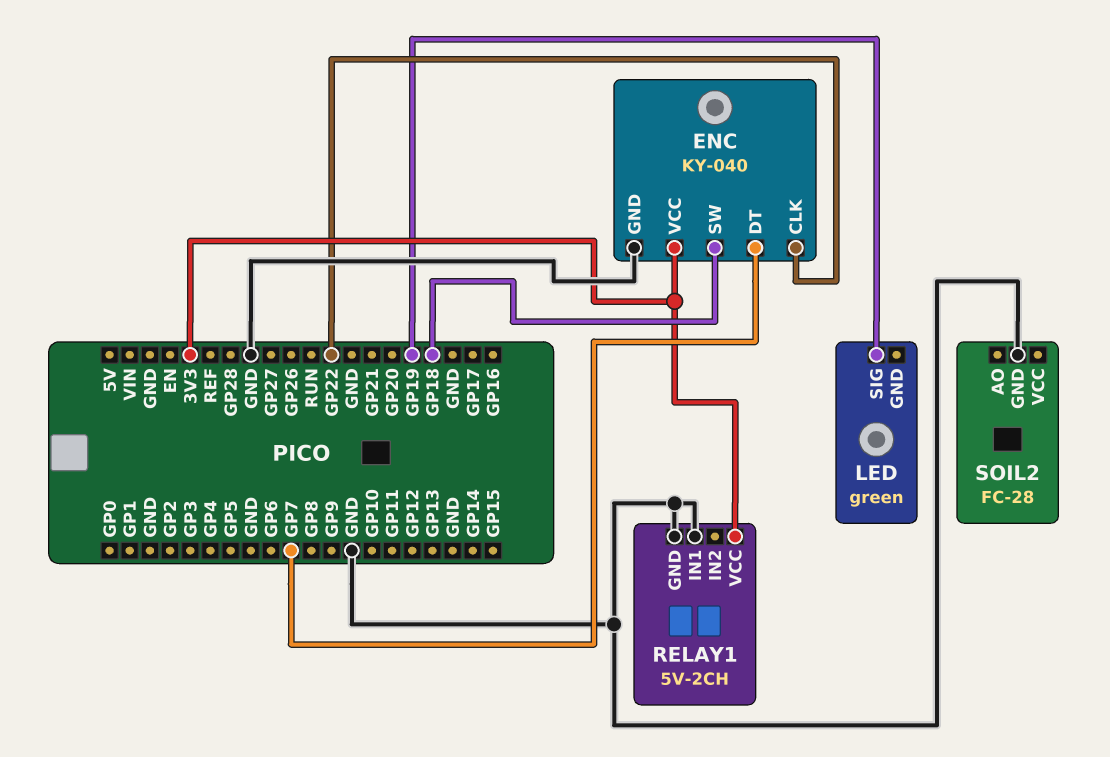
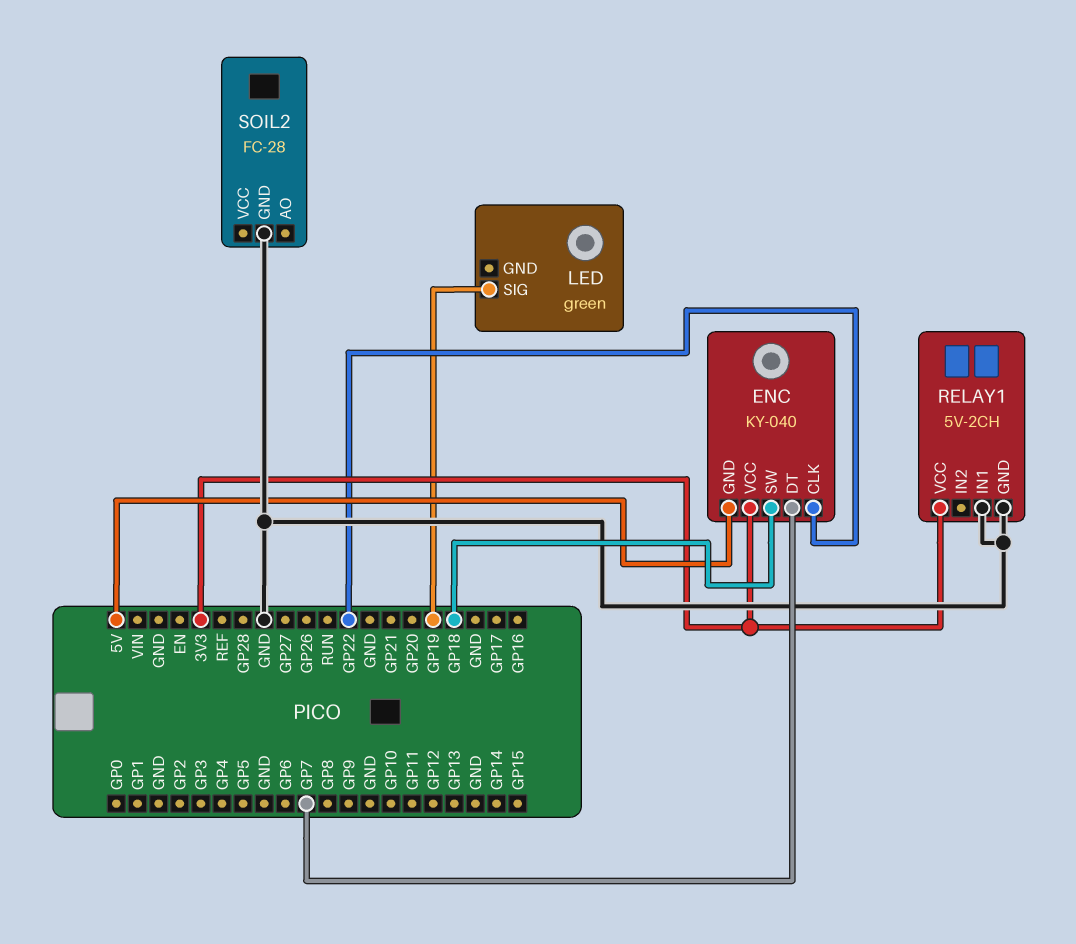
ENC pin GND: GND -> 5V

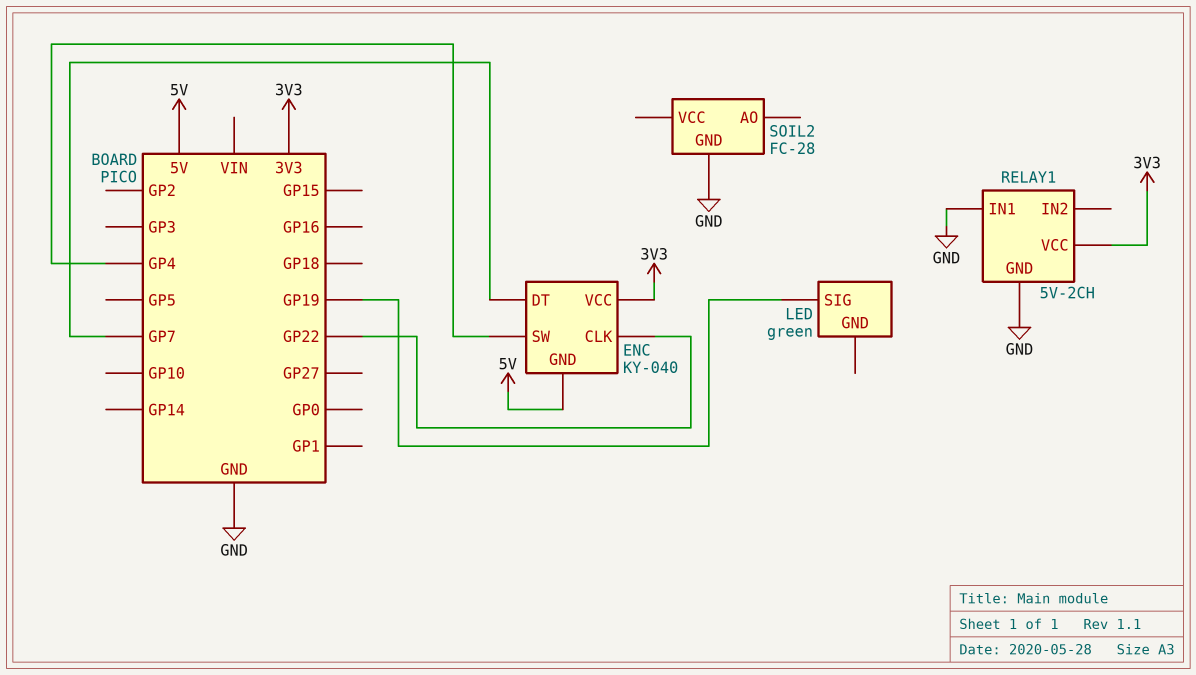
ENC pin SW: GP18 -> GP4

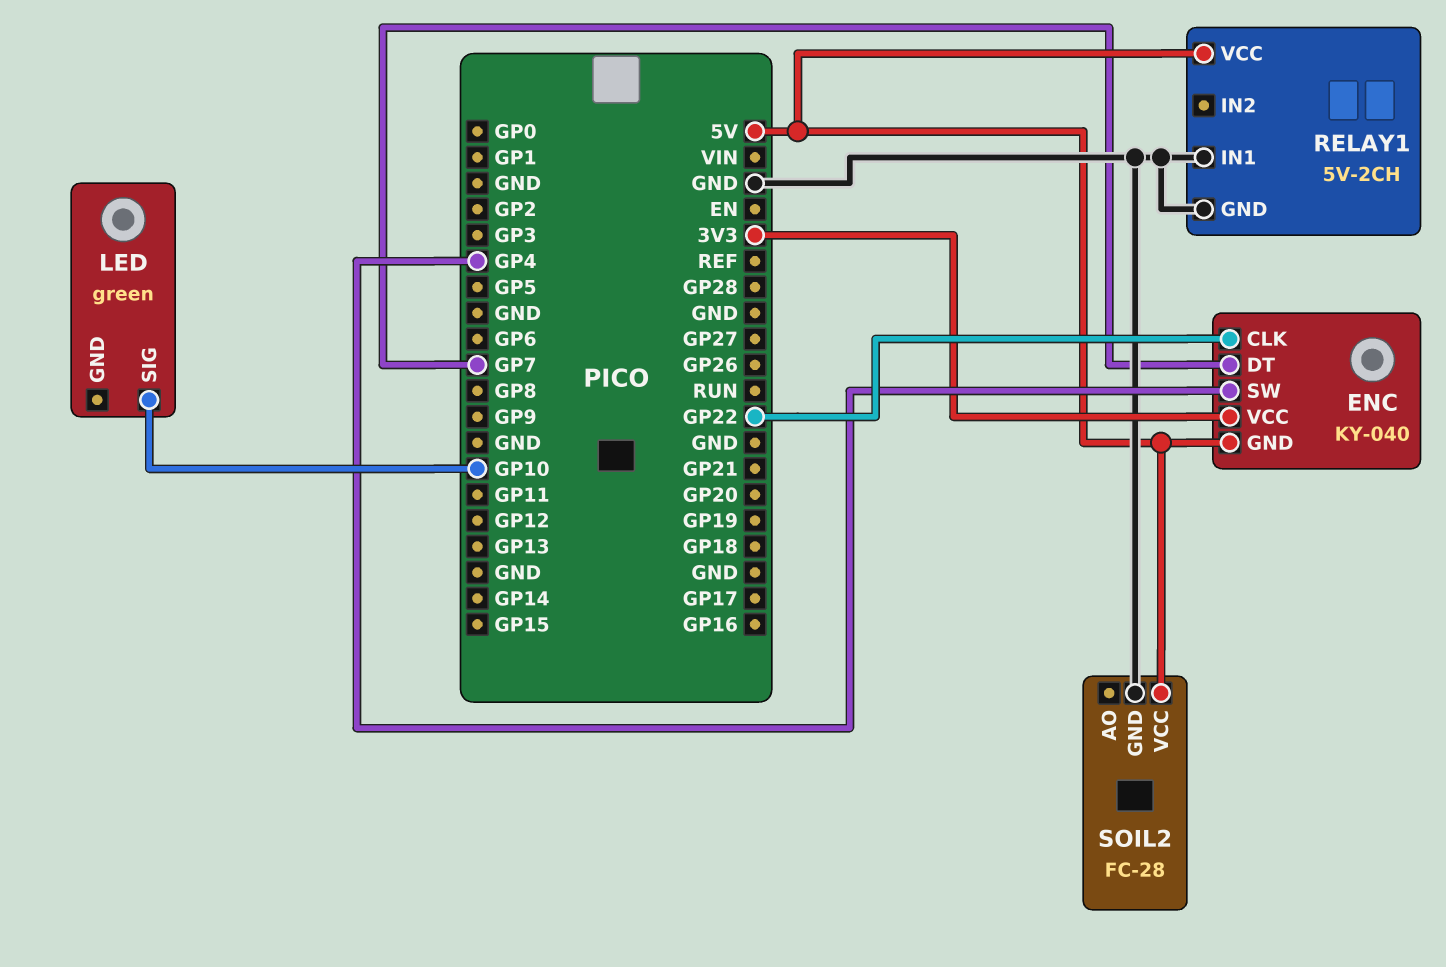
LED pin SIG: GP19 -> GP10
RELAY1 pin VCC: 3V3 -> 5V
SOIL2 pin VCC: none -> 5V

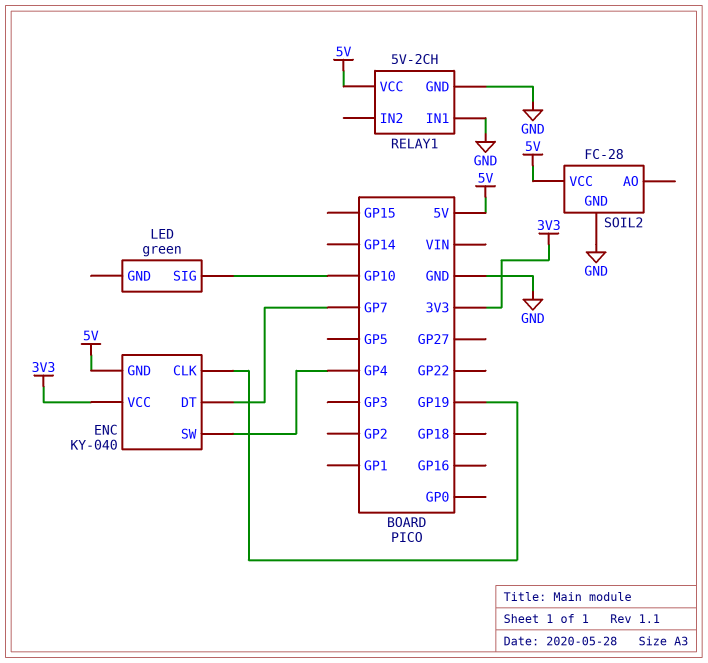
ENC pin CLK: GP22 -> GP19

